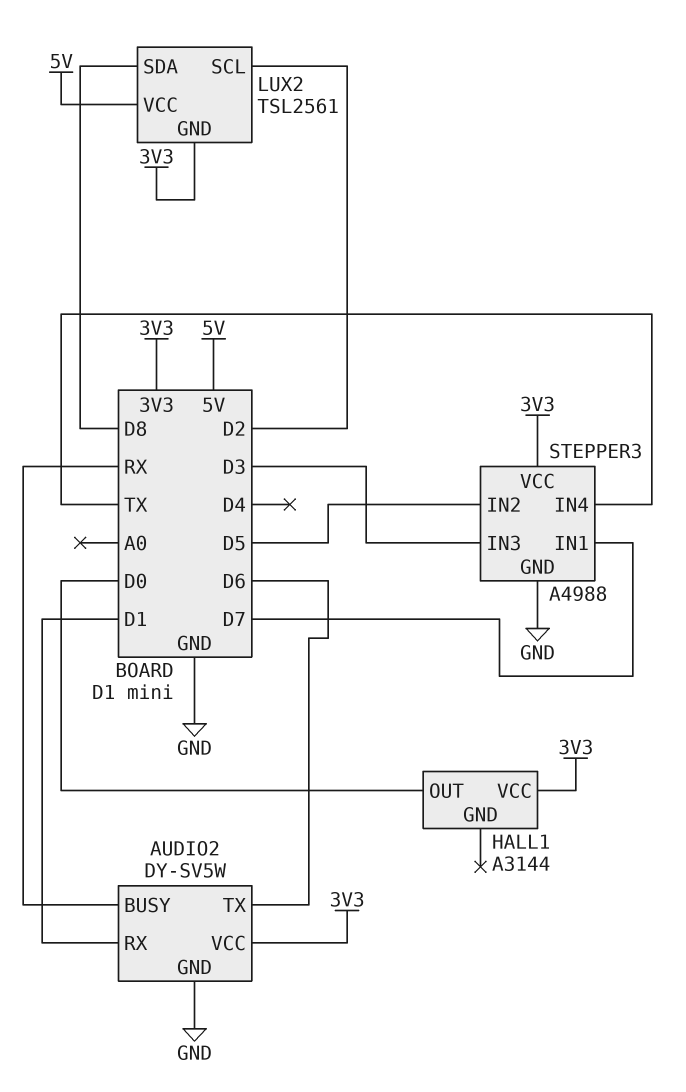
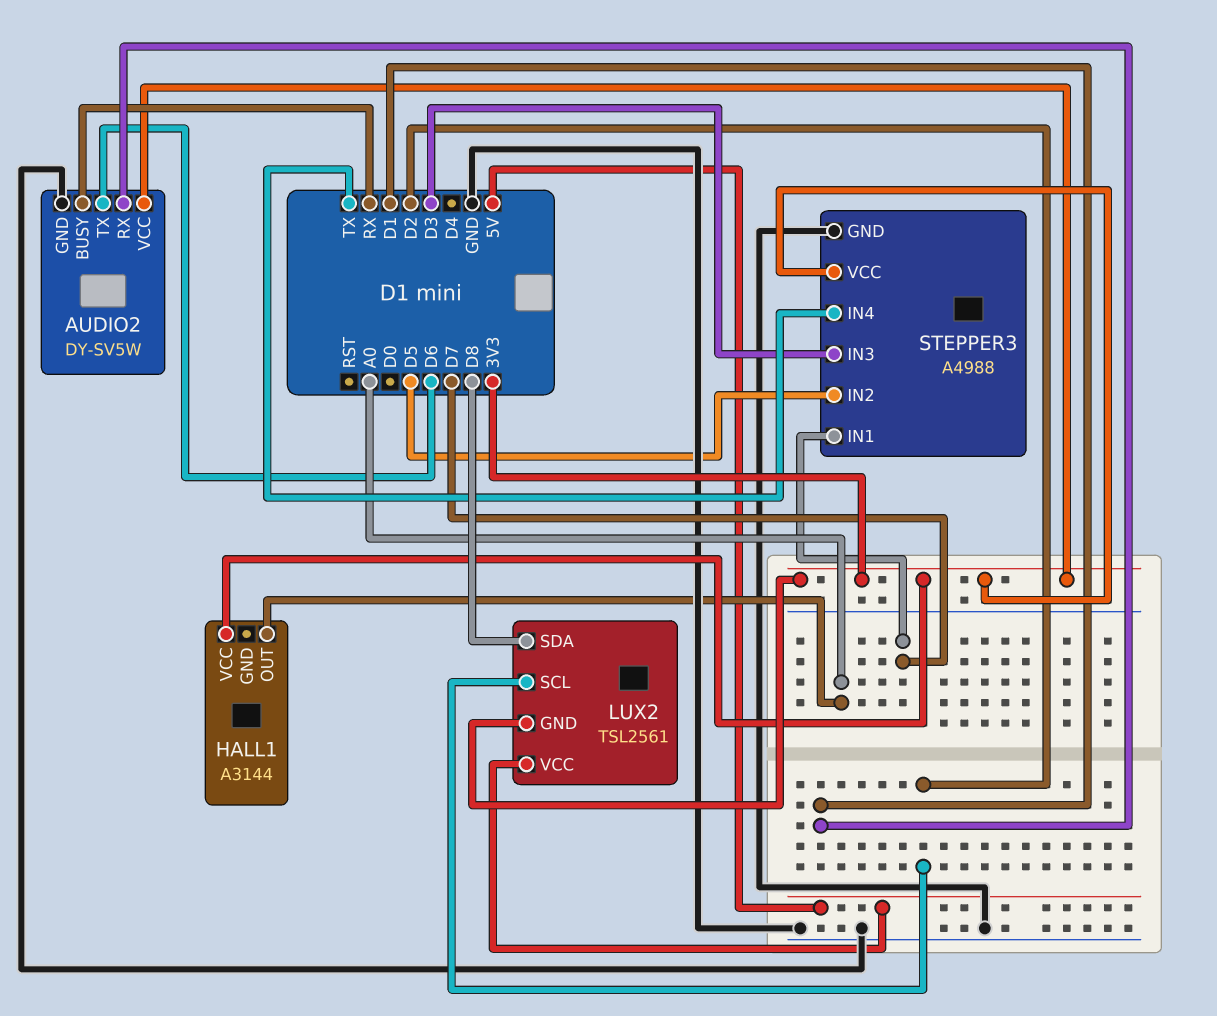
HALL1 pin OUT: D0 -> A0

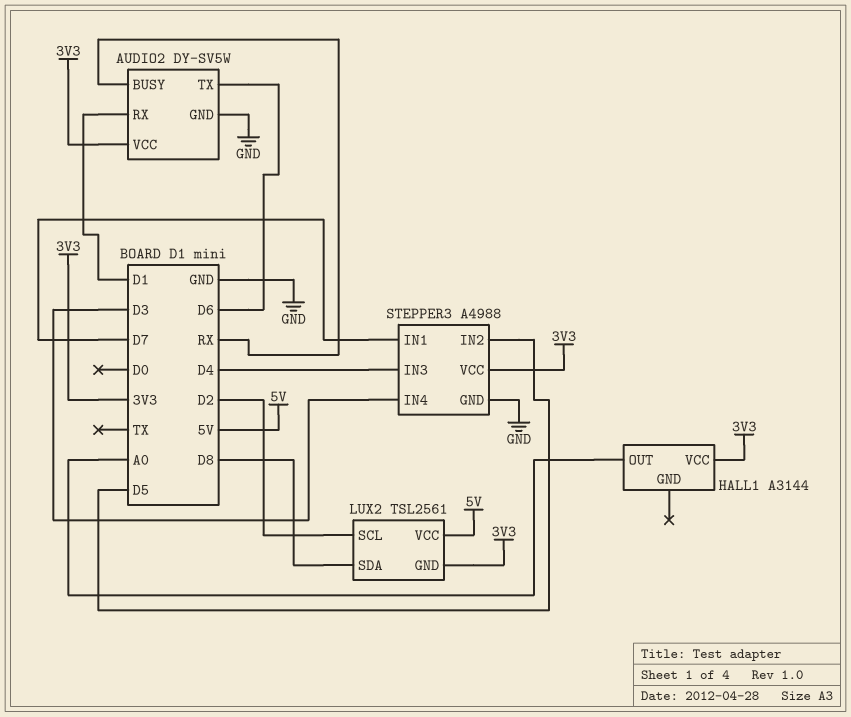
STEPPER3 pin IN3: D3 -> D4
STEPPER3 pin IN4: TX -> D3

